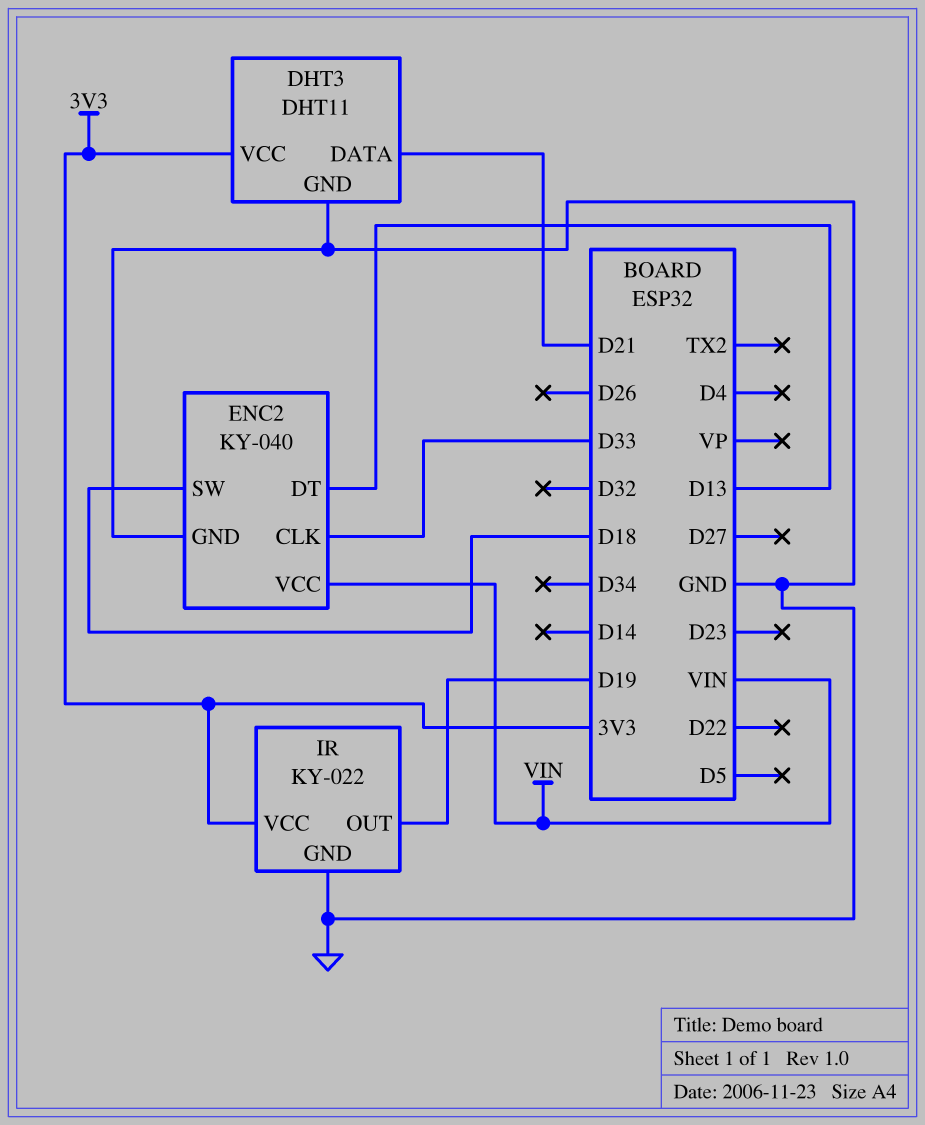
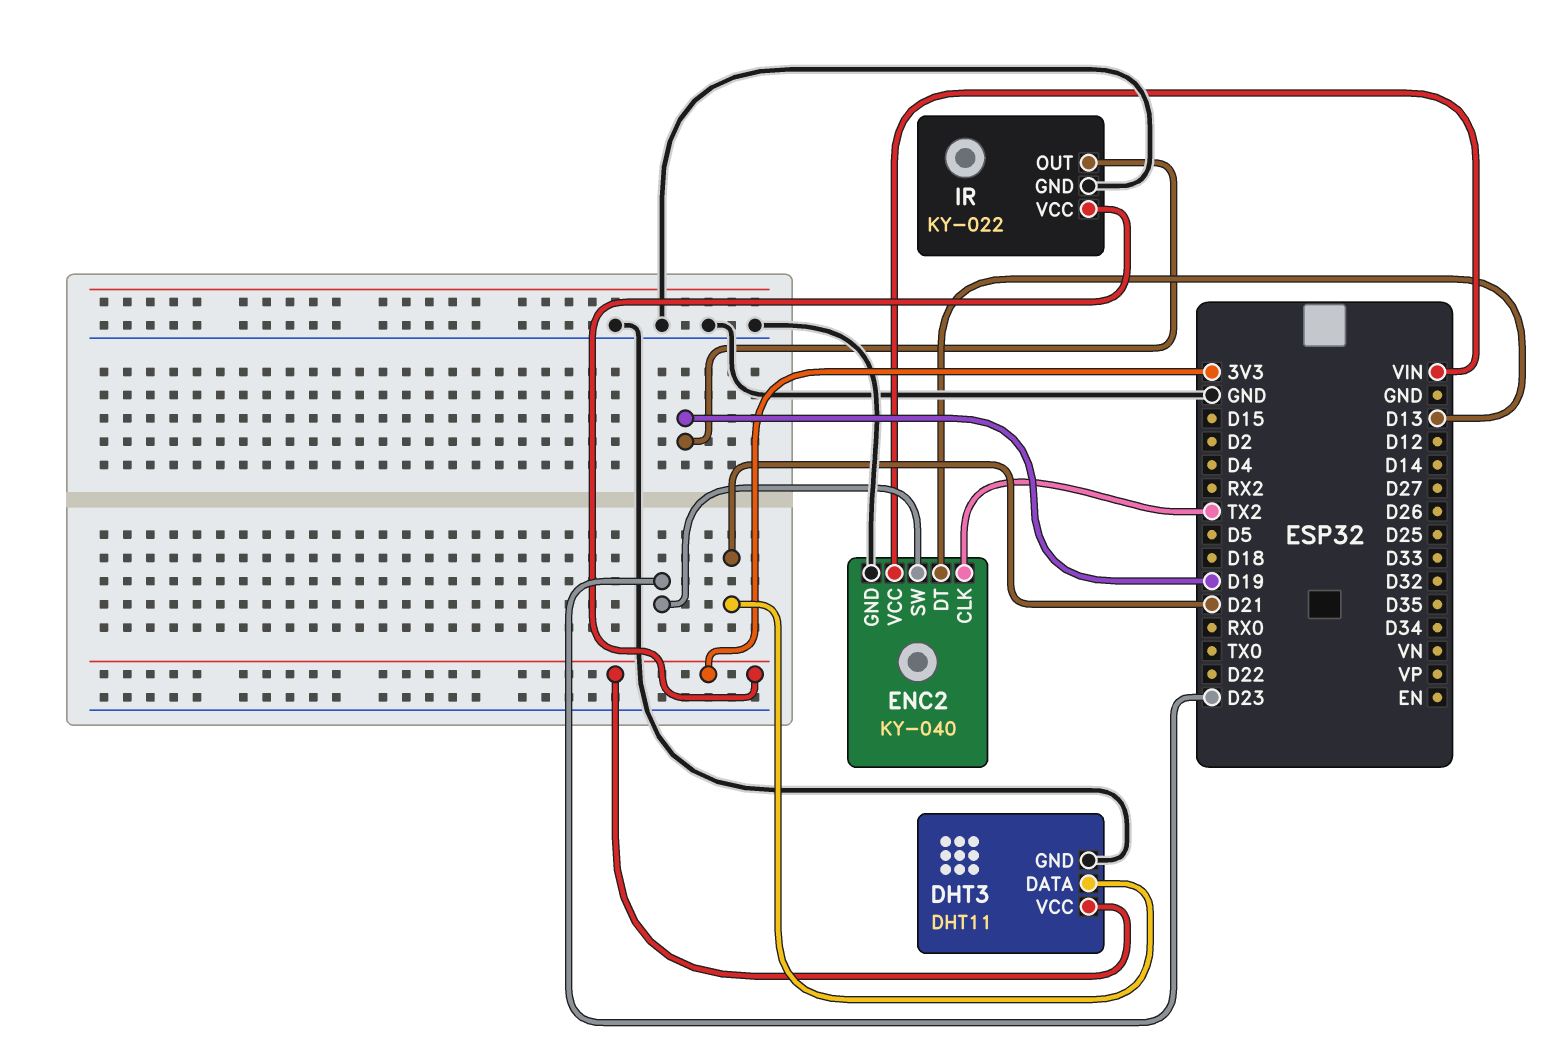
ENC2 pin CLK: D33 -> TX2
ENC2 pin SW: D18 -> D23

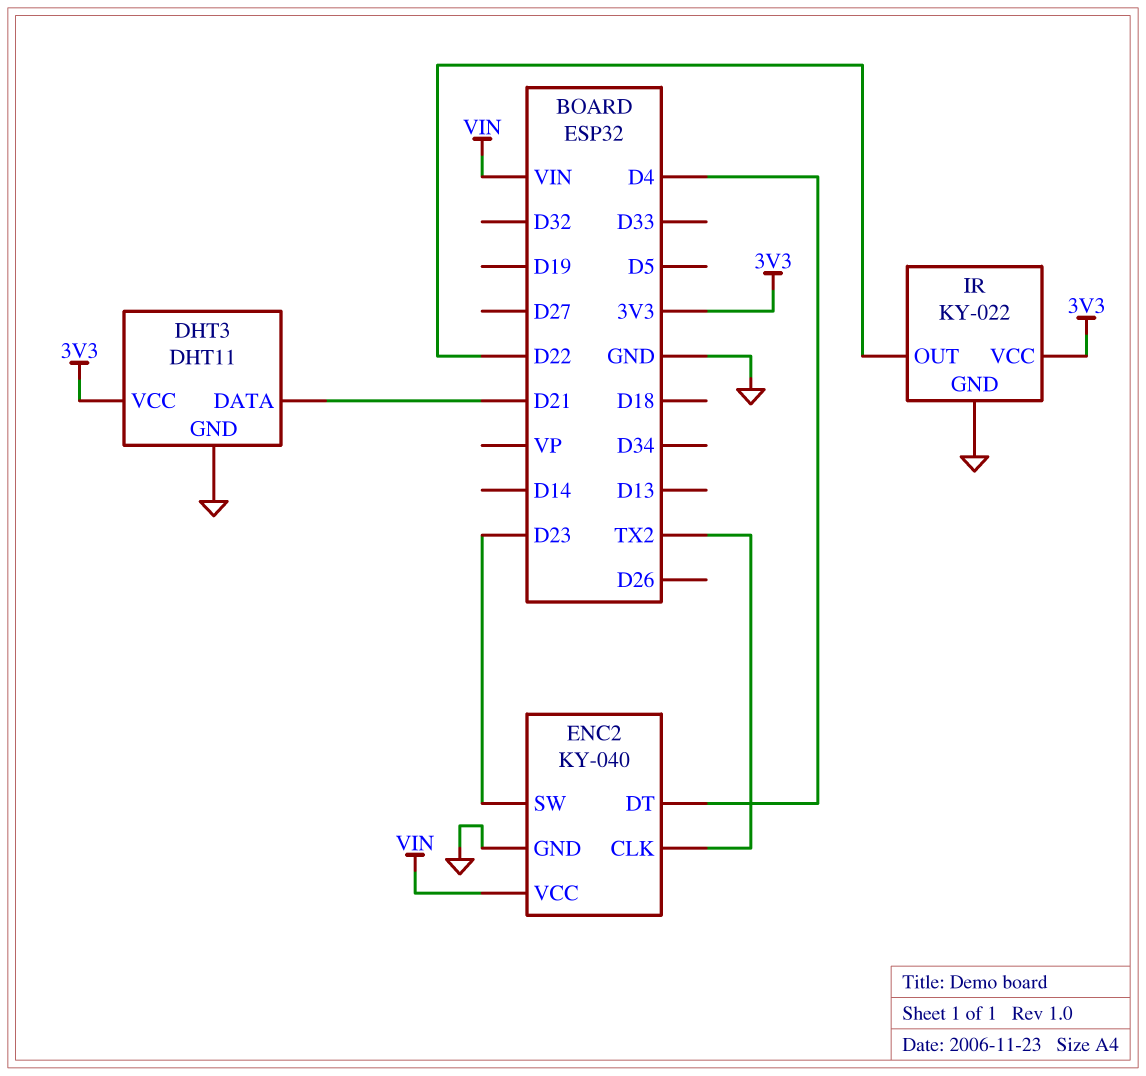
ENC2 pin DT: D13 -> D4
IR pin OUT: D19 -> D22

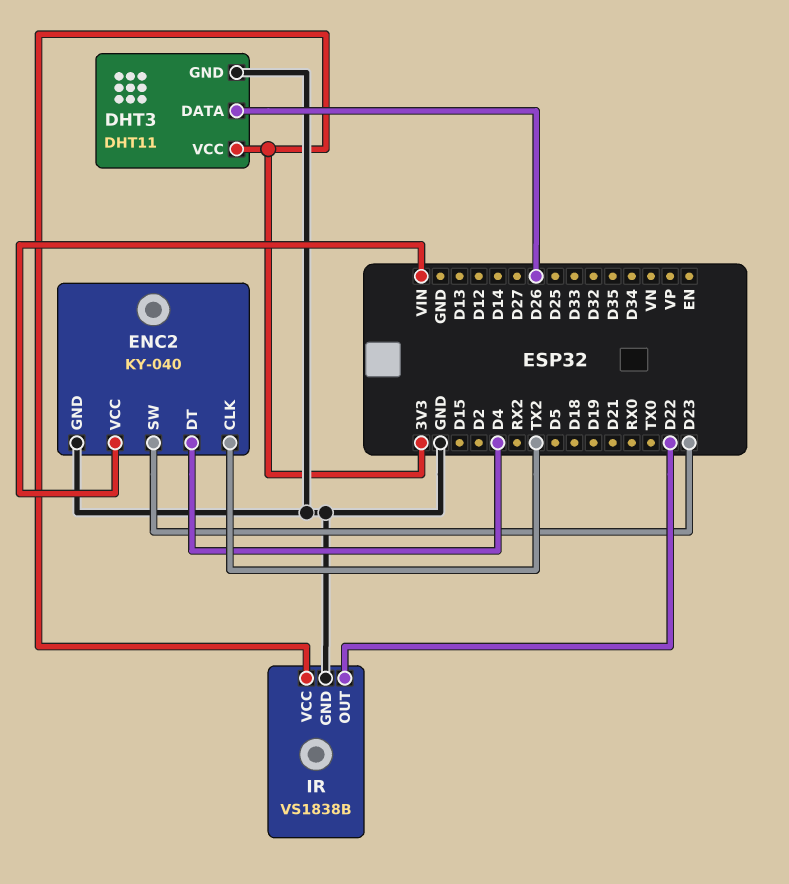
DHT3 pin DATA: D21 -> D26
IR: KY-022 -> VS1838B

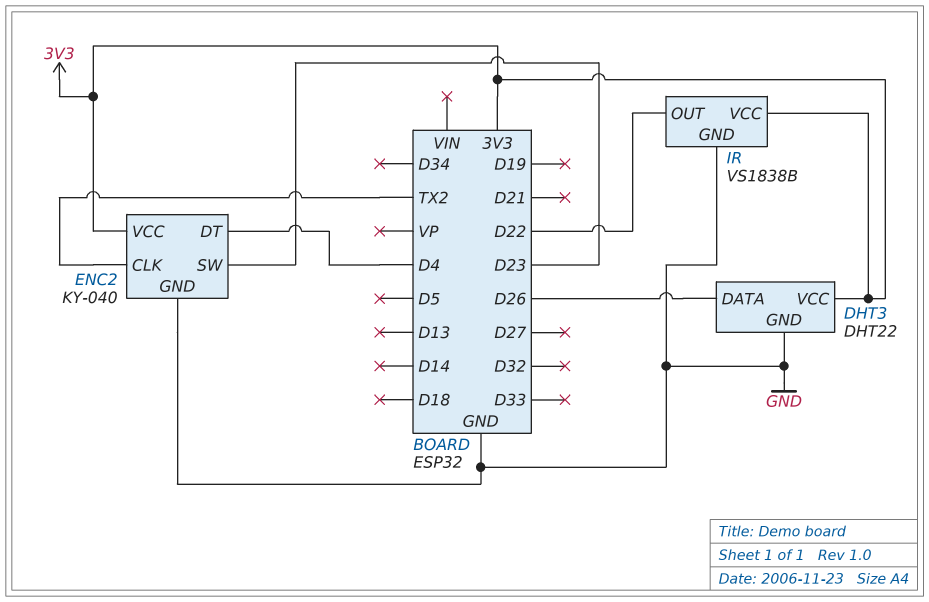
DHT3: DHT11 -> DHT22
ENC2 pin VCC: VIN -> 3V3

